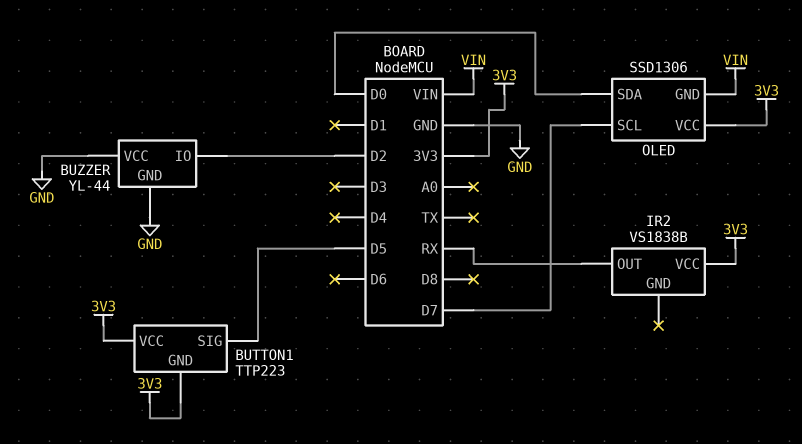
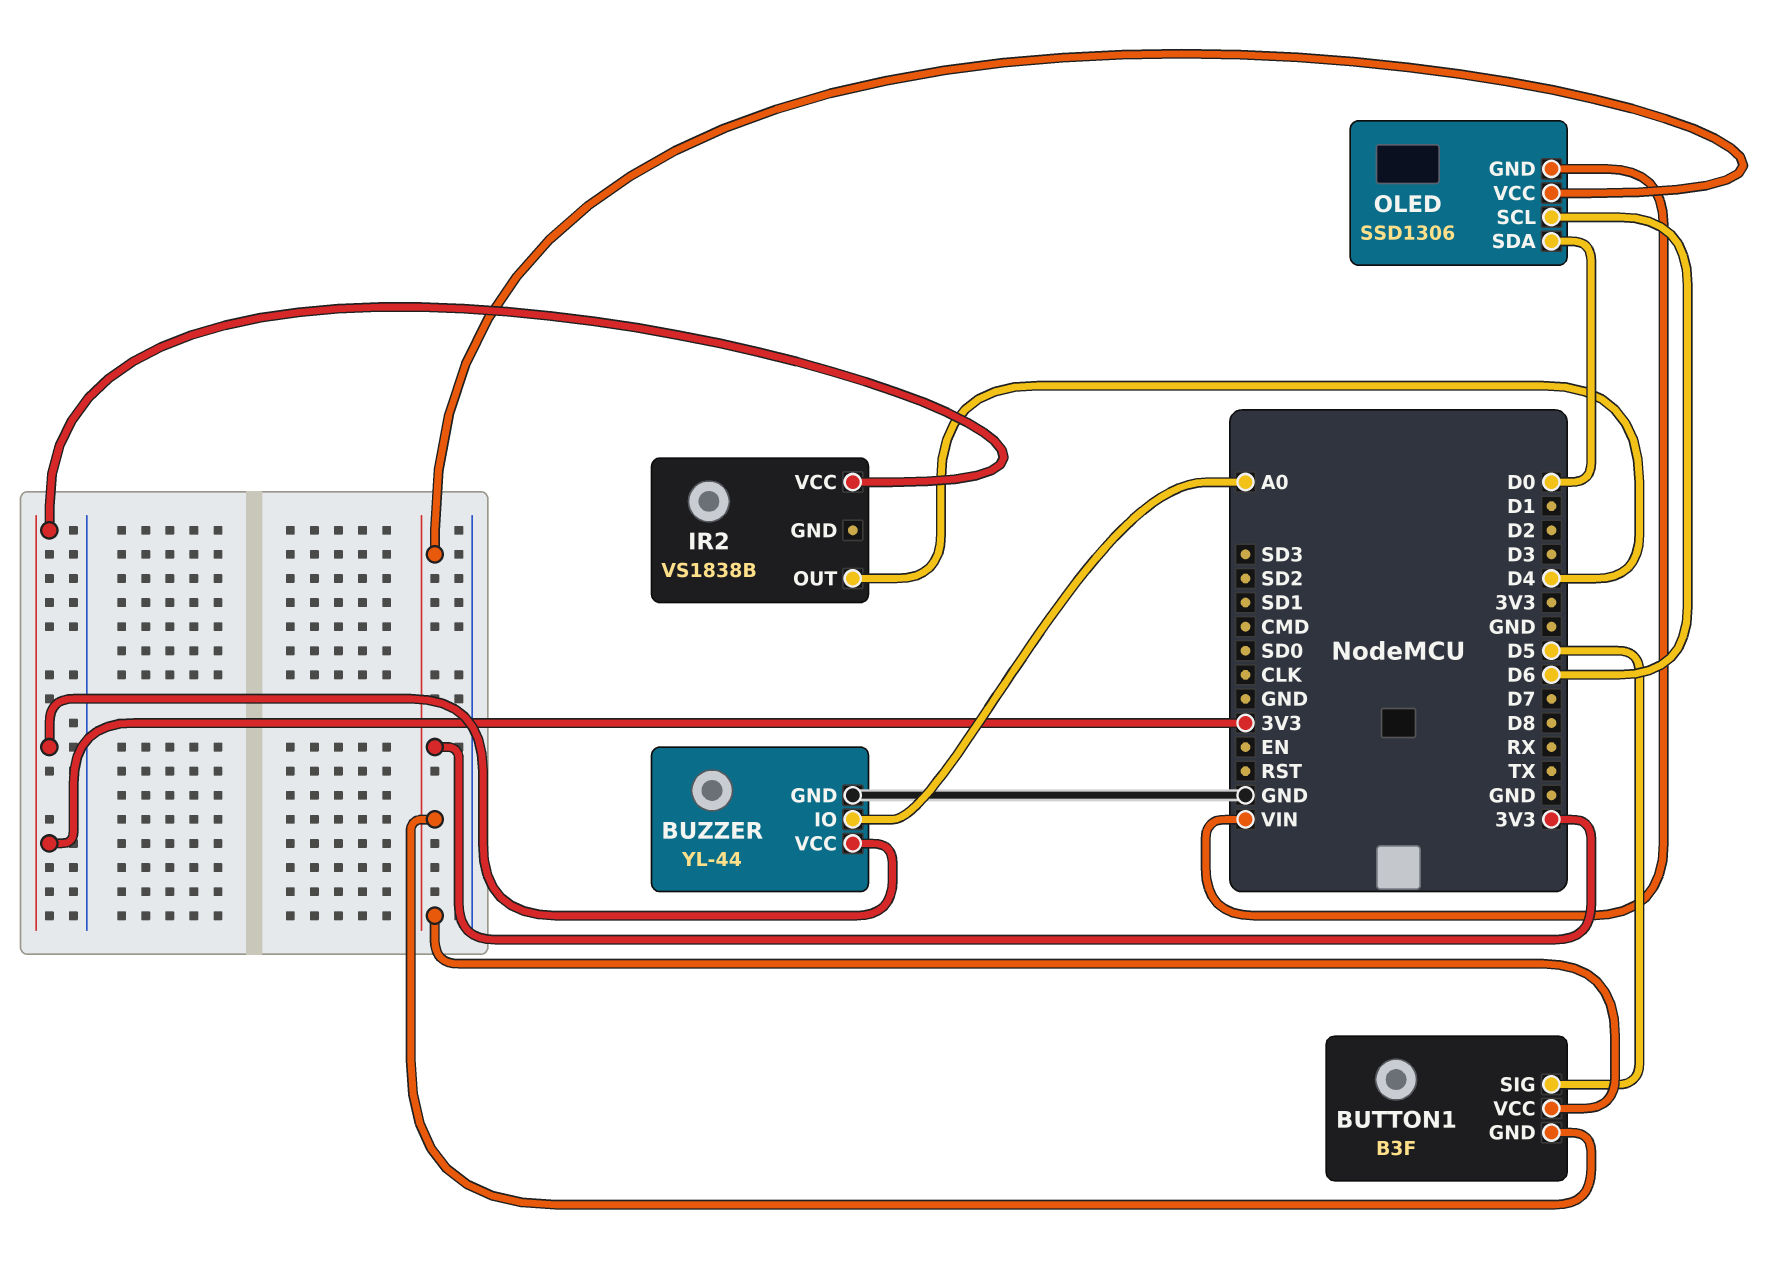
BUTTON1: TTP223 -> B3F
BUZZER pin IO: D2 -> A0
BUZZER pin VCC: GND -> 3V3
IR2 pin OUT: RX -> D4
OLED pin SCL: D7 -> D6

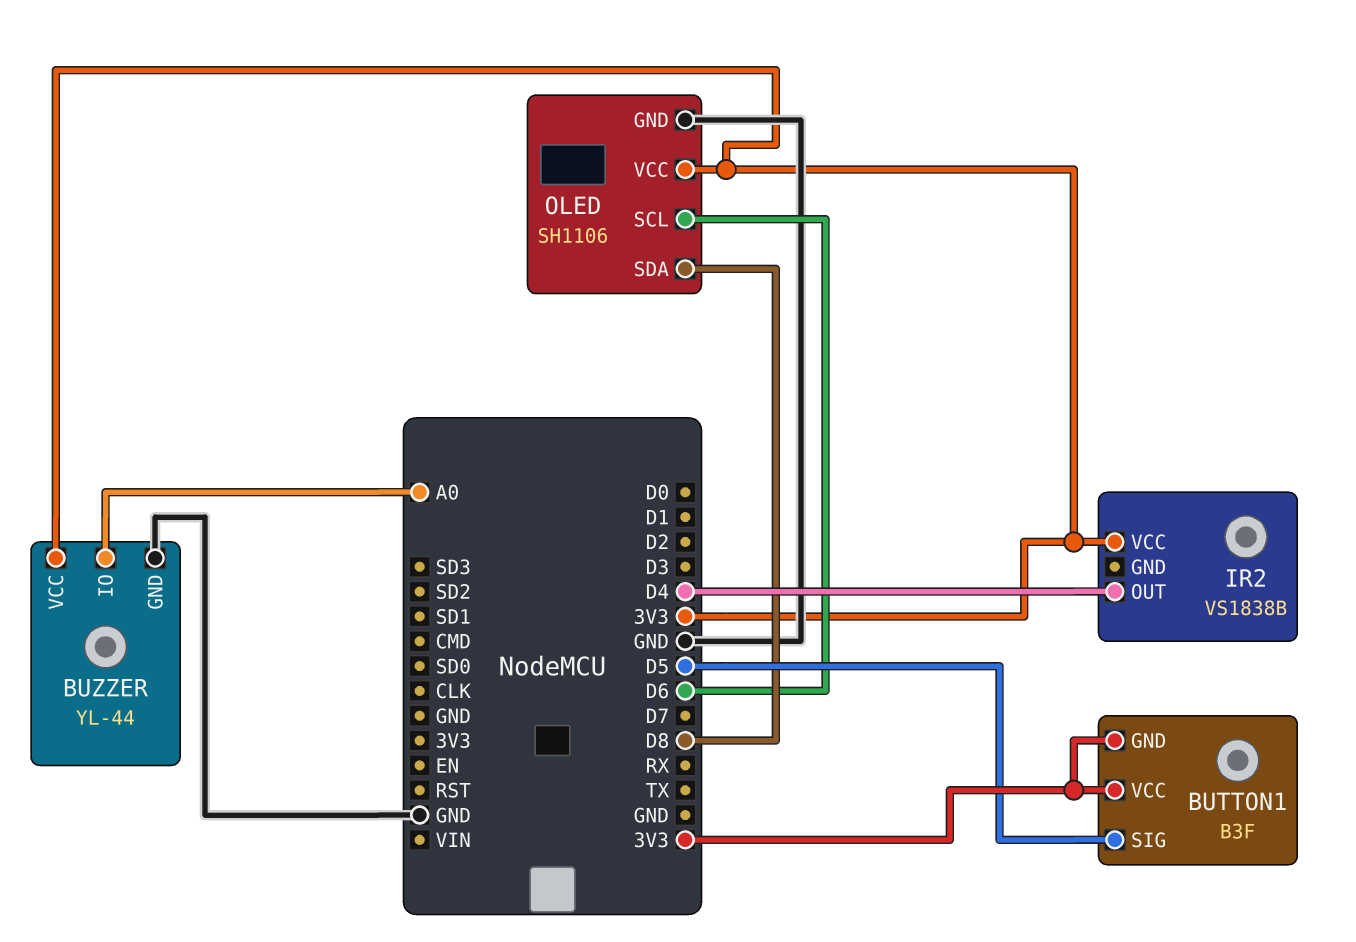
OLED: SSD1306 -> SH1106
OLED pin GND: VIN -> GND
OLED pin SDA: D0 -> D8

